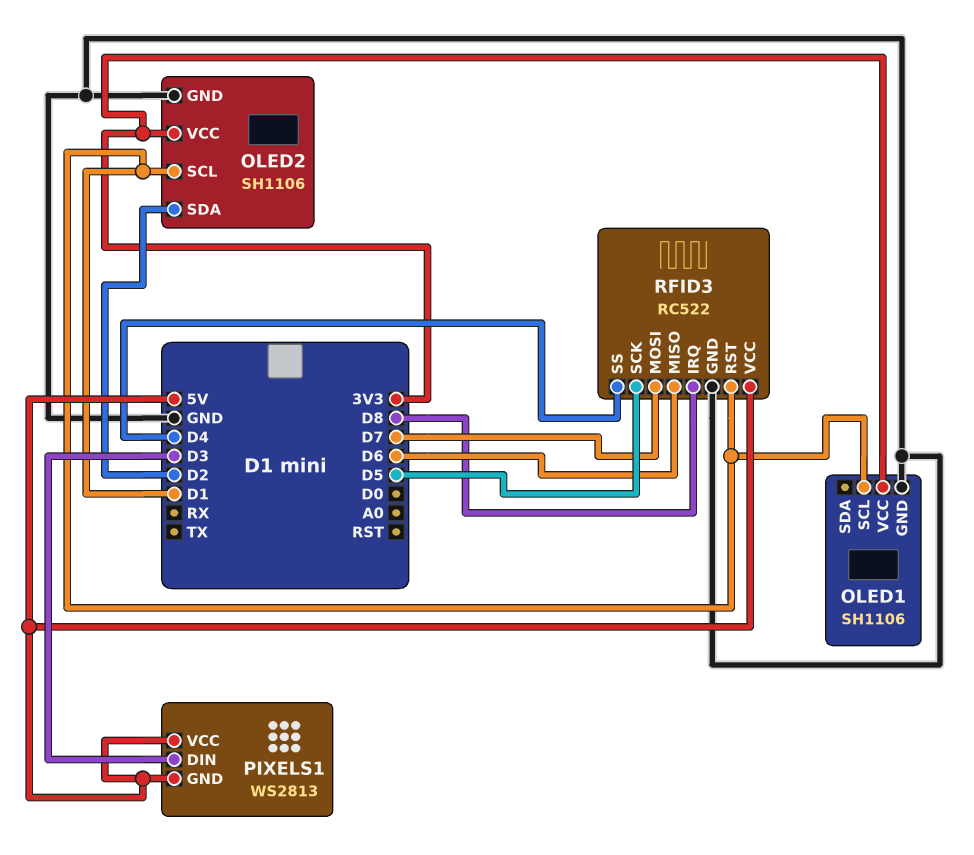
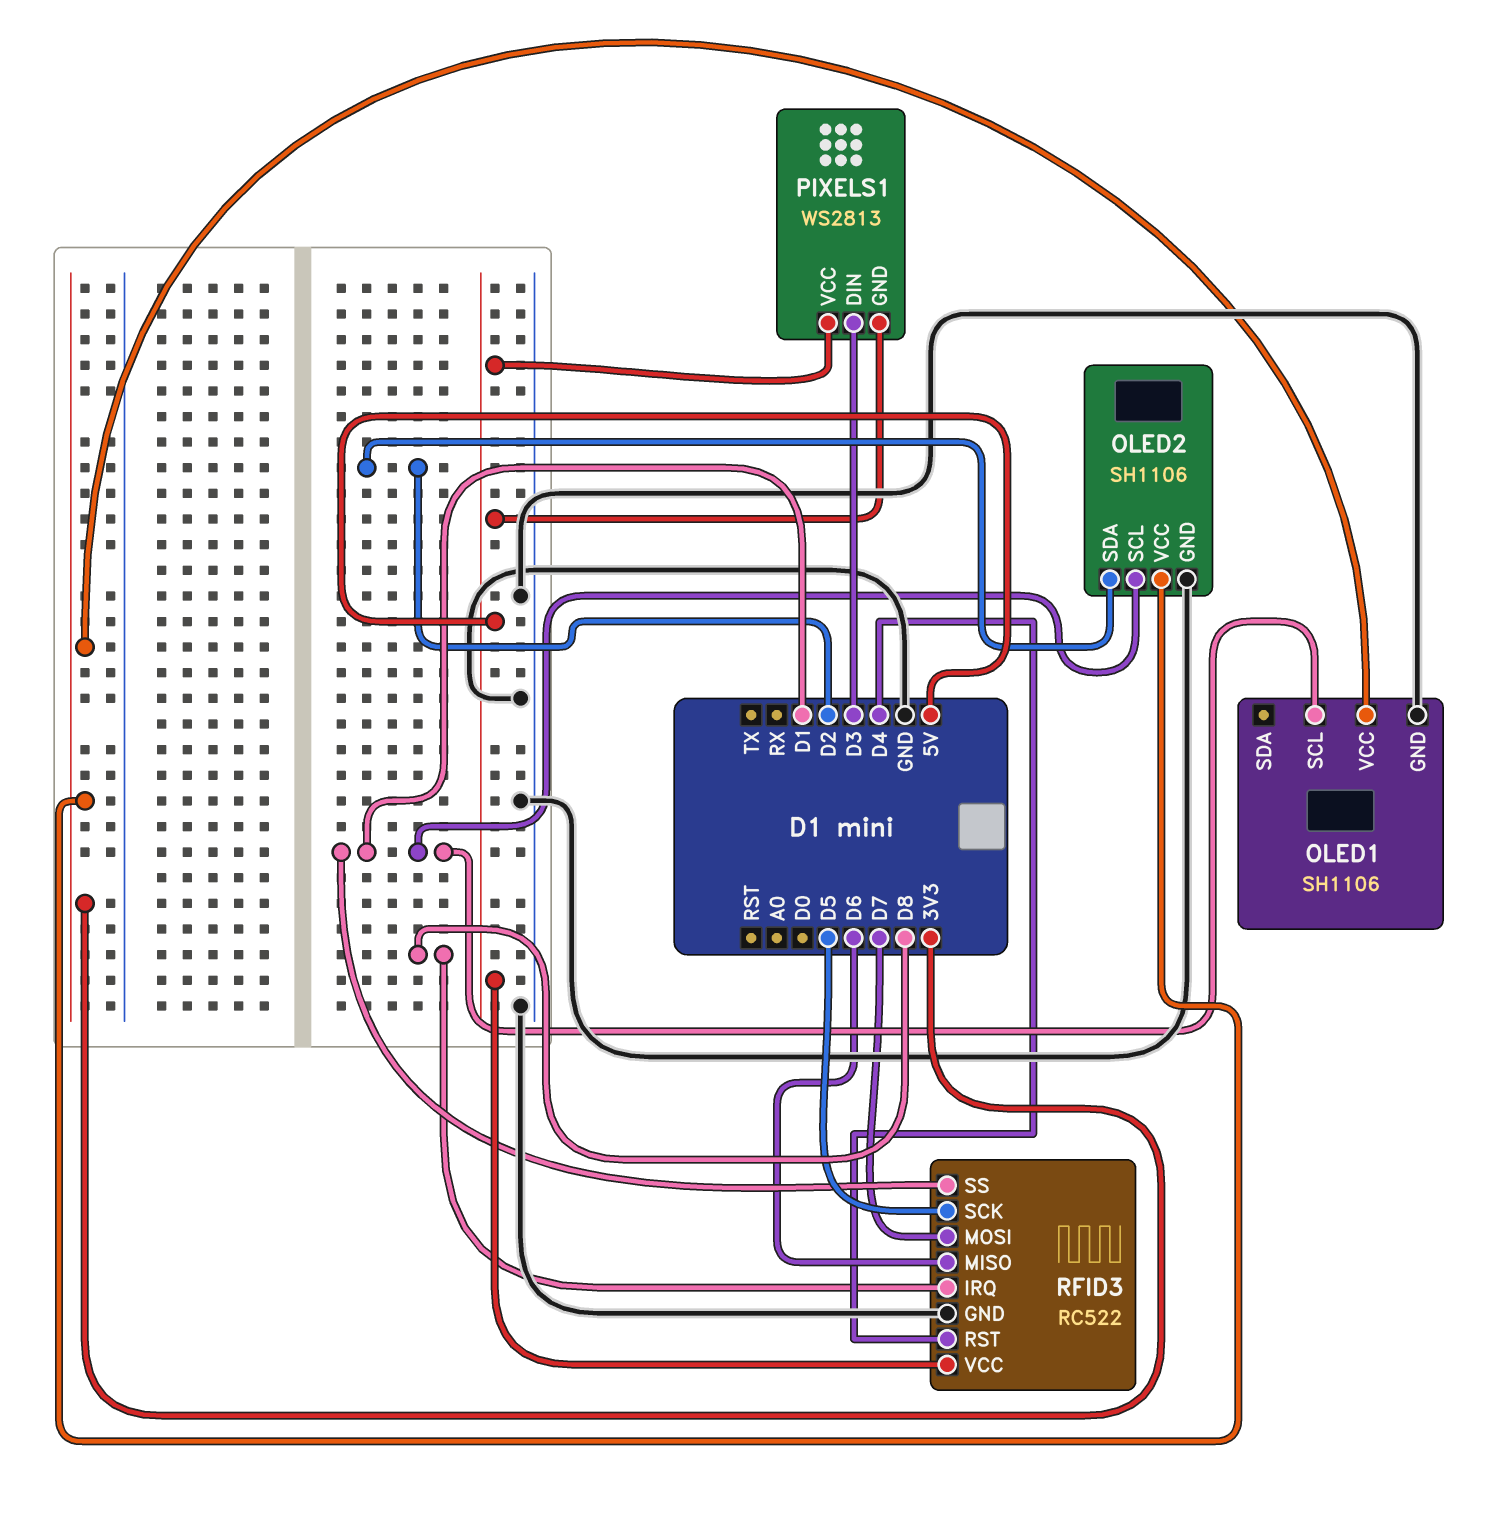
RFID3 pin RST: D1 -> D4
RFID3 pin SS: D4 -> D1

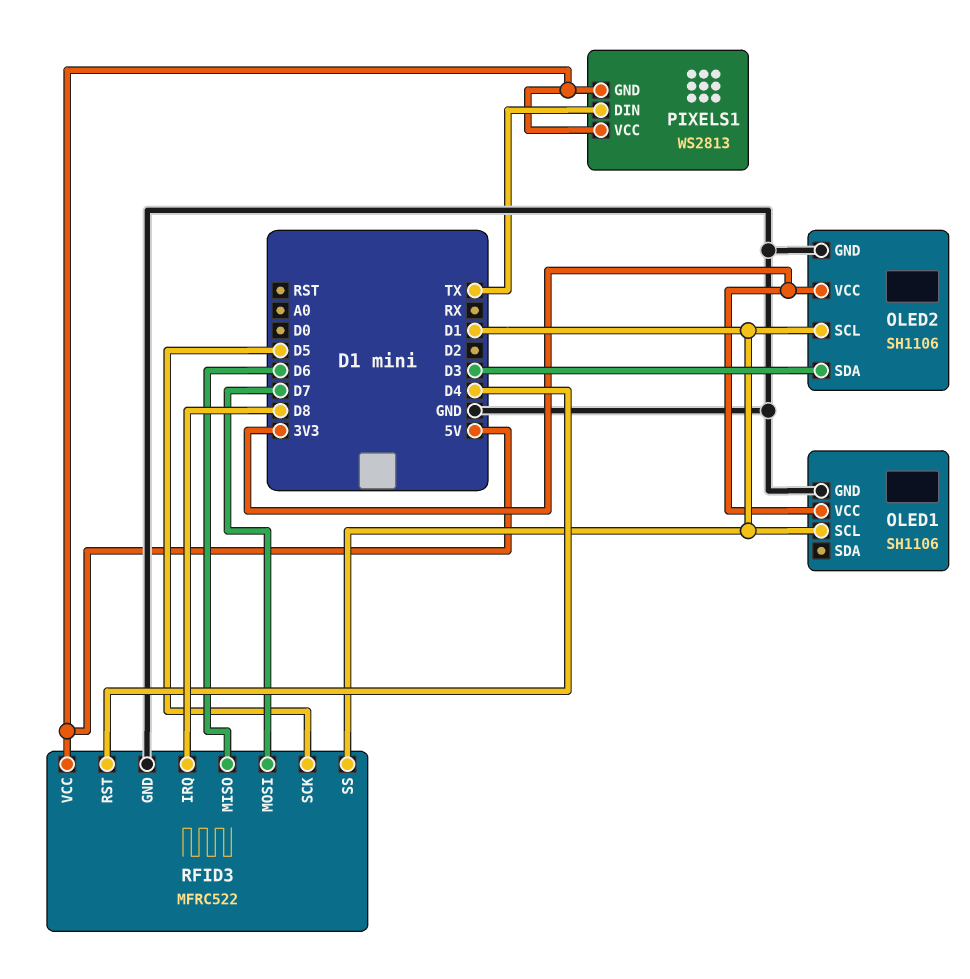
OLED2 pin SDA: D2 -> D3
PIXELS1 pin DIN: D3 -> TX
RFID3: RC522 -> MFRC522

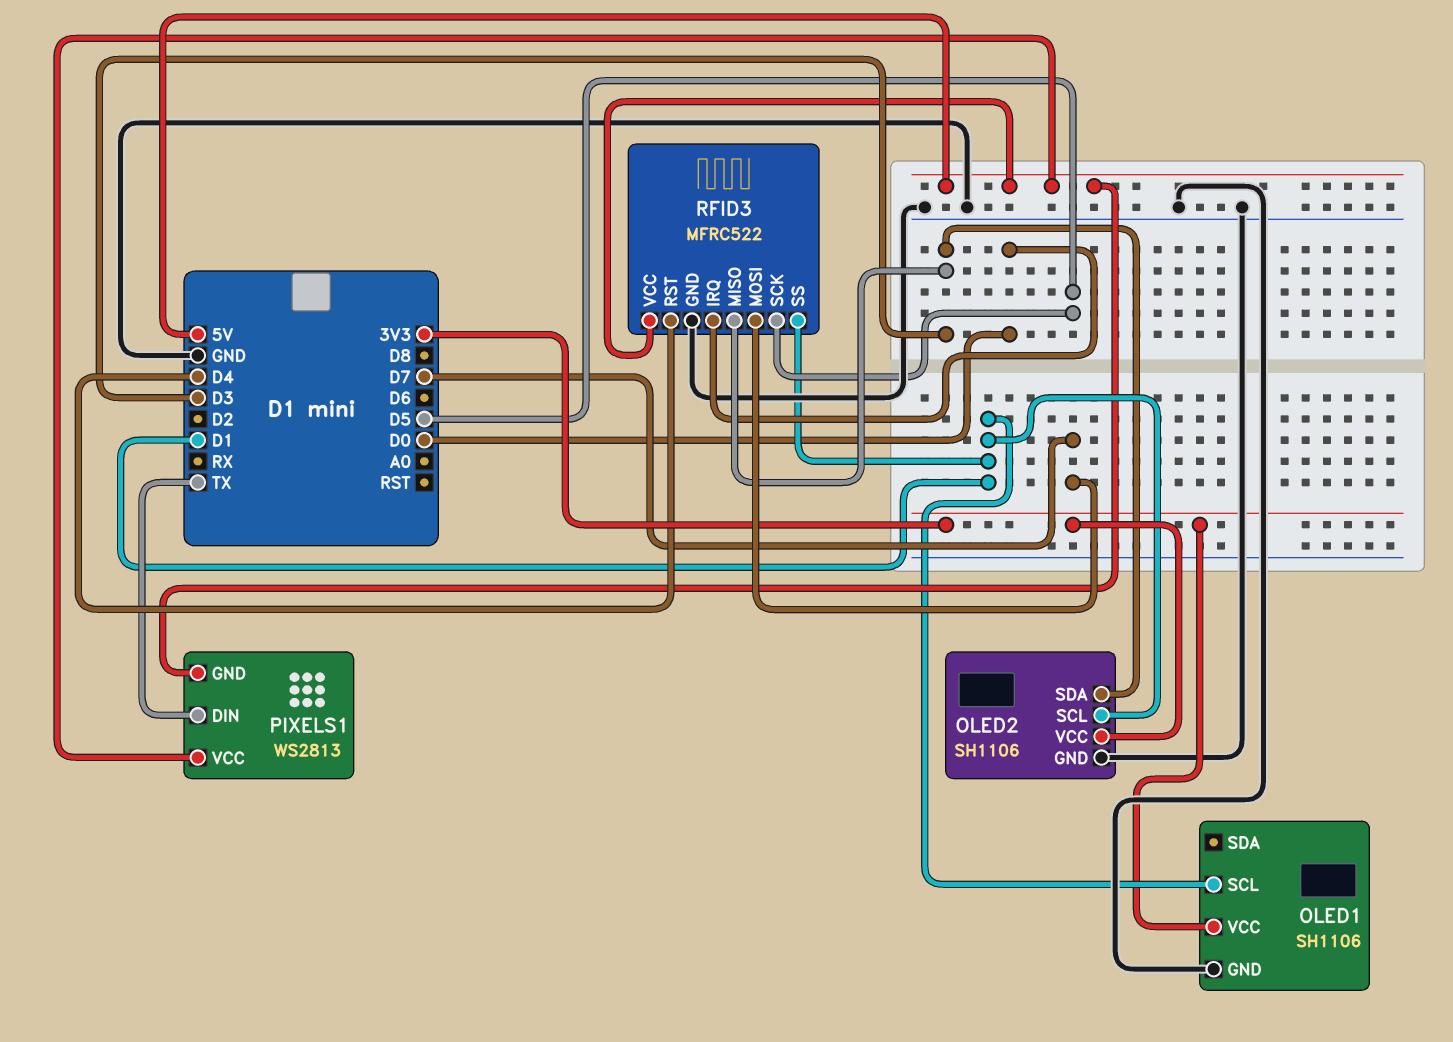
RFID3 pin IRQ: D8 -> D0
RFID3 pin MISO: D6 -> D3

